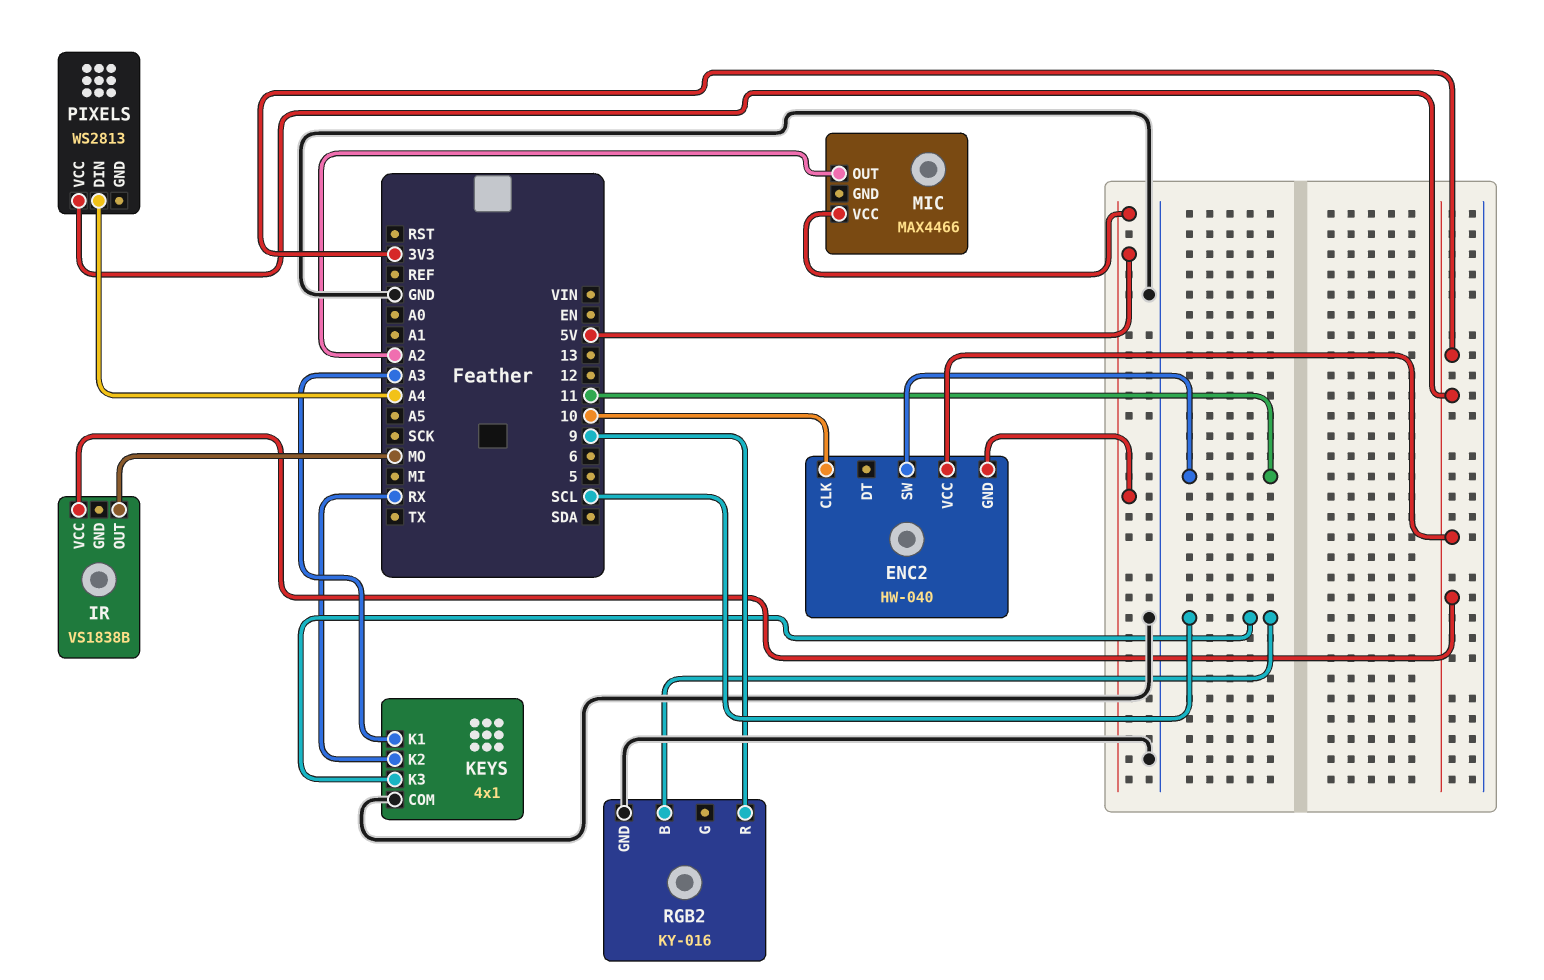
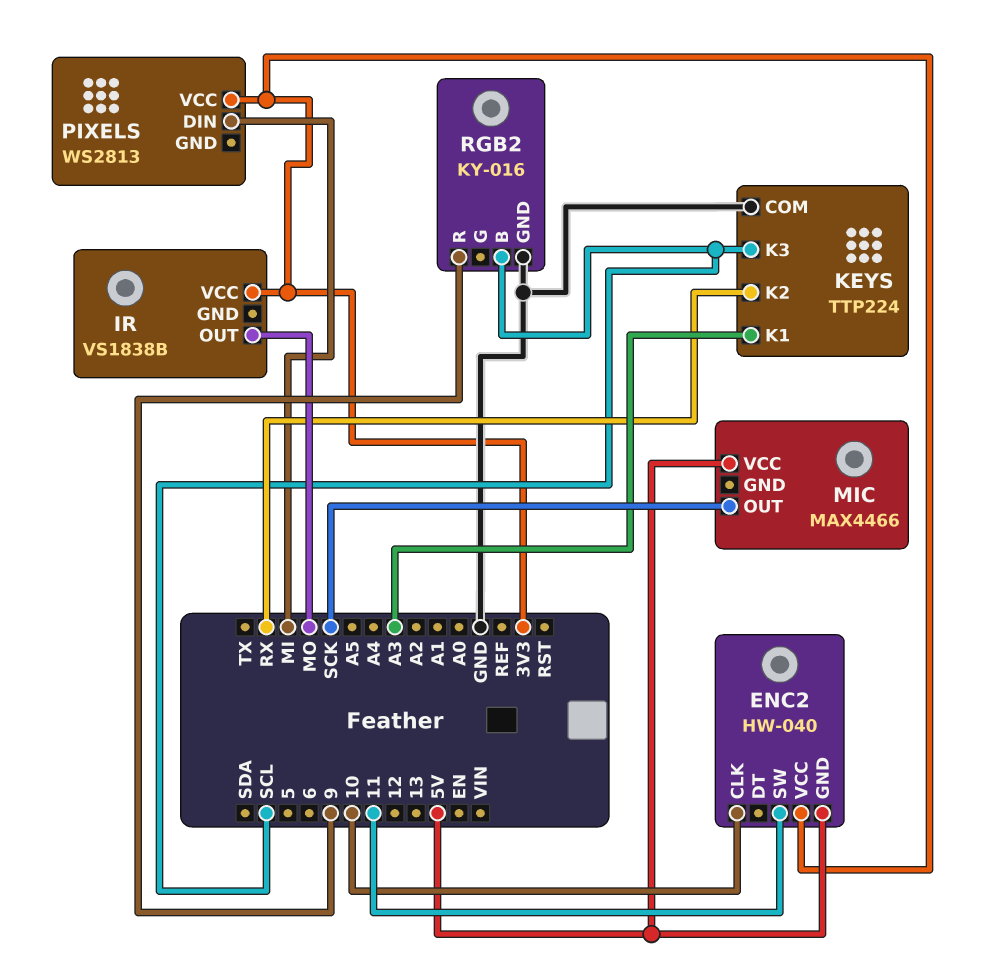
KEYS: 4x1 -> TTP224
MIC pin OUT: A2 -> SCK
PIXELS pin DIN: A4 -> MI

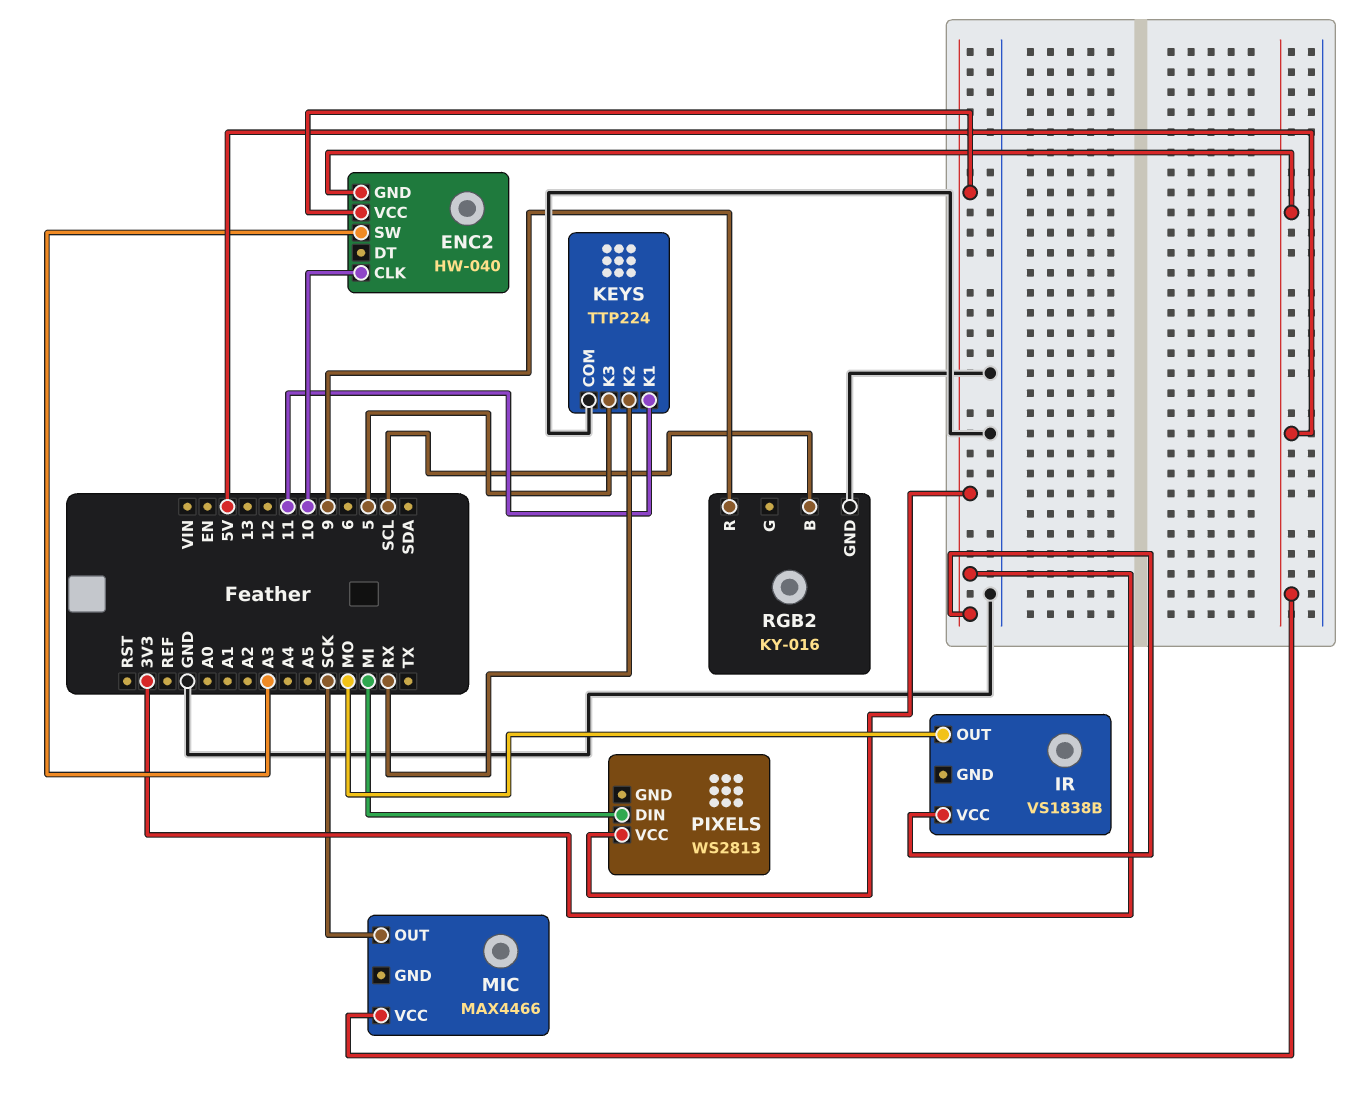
ENC2 pin SW: 11 -> A3
KEYS pin K1: A3 -> 11
KEYS pin K3: SCL -> 5

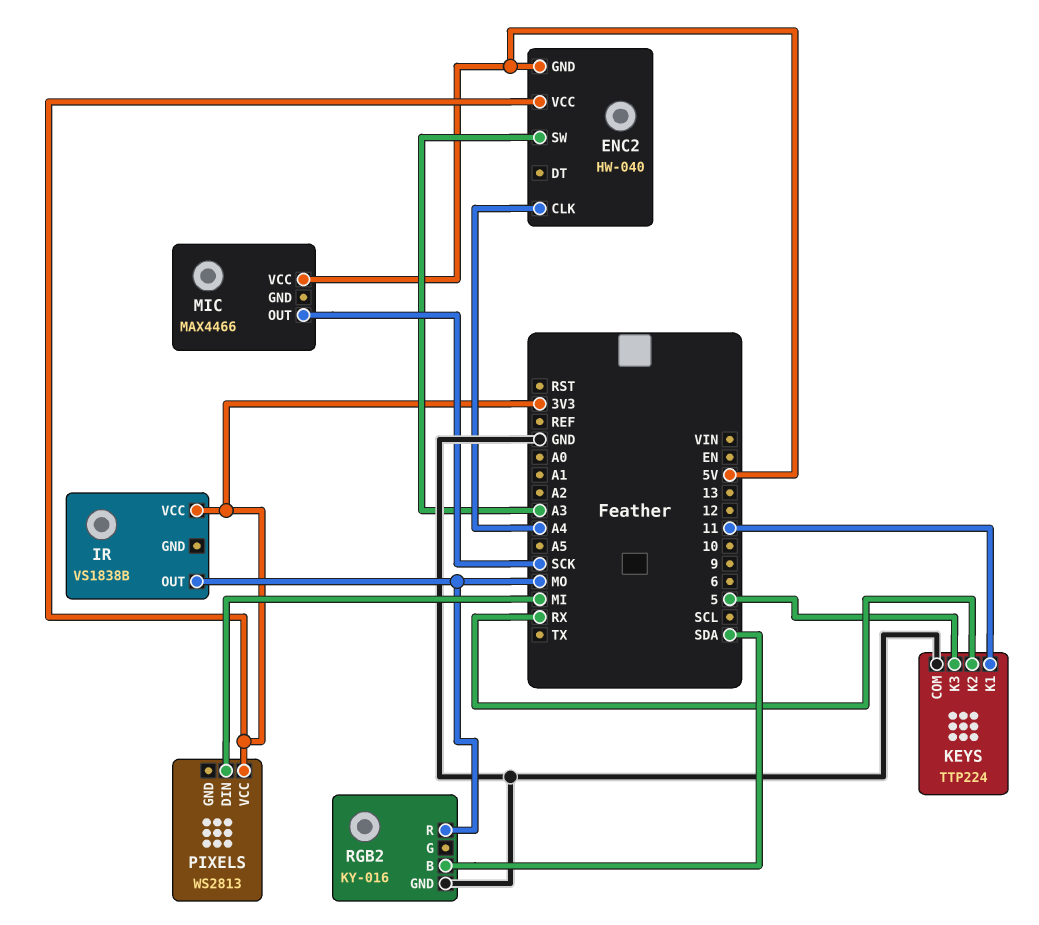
ENC2 pin CLK: 10 -> A4
RGB2 pin B: SCL -> SDA
RGB2 pin R: 9 -> MO

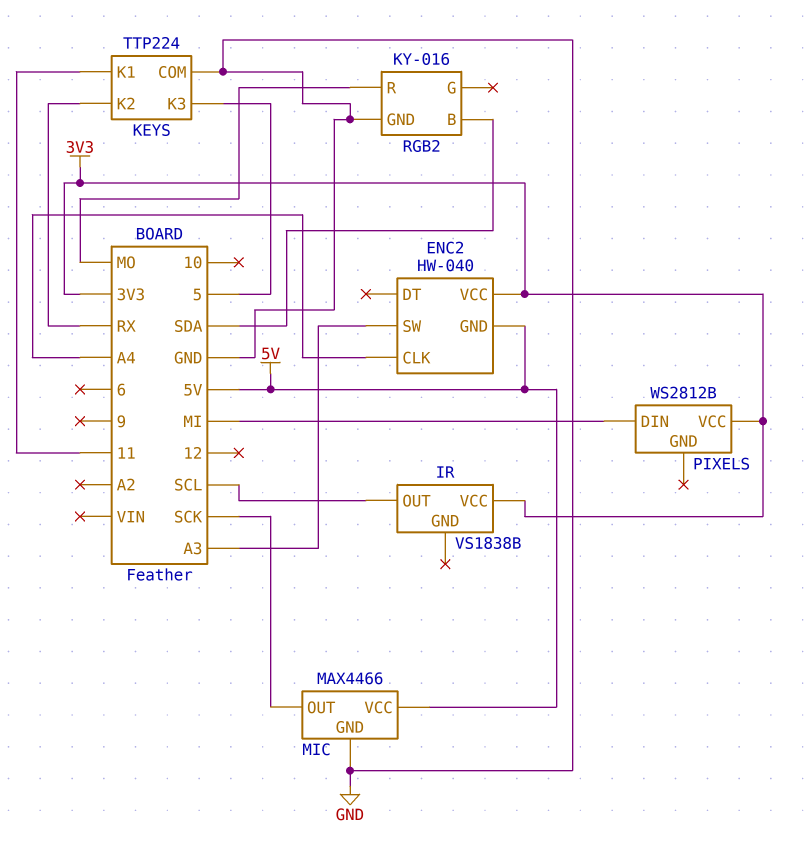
IR pin OUT: MO -> SCL
MIC pin GND: none -> GND
PIXELS: WS2813 -> WS2812B

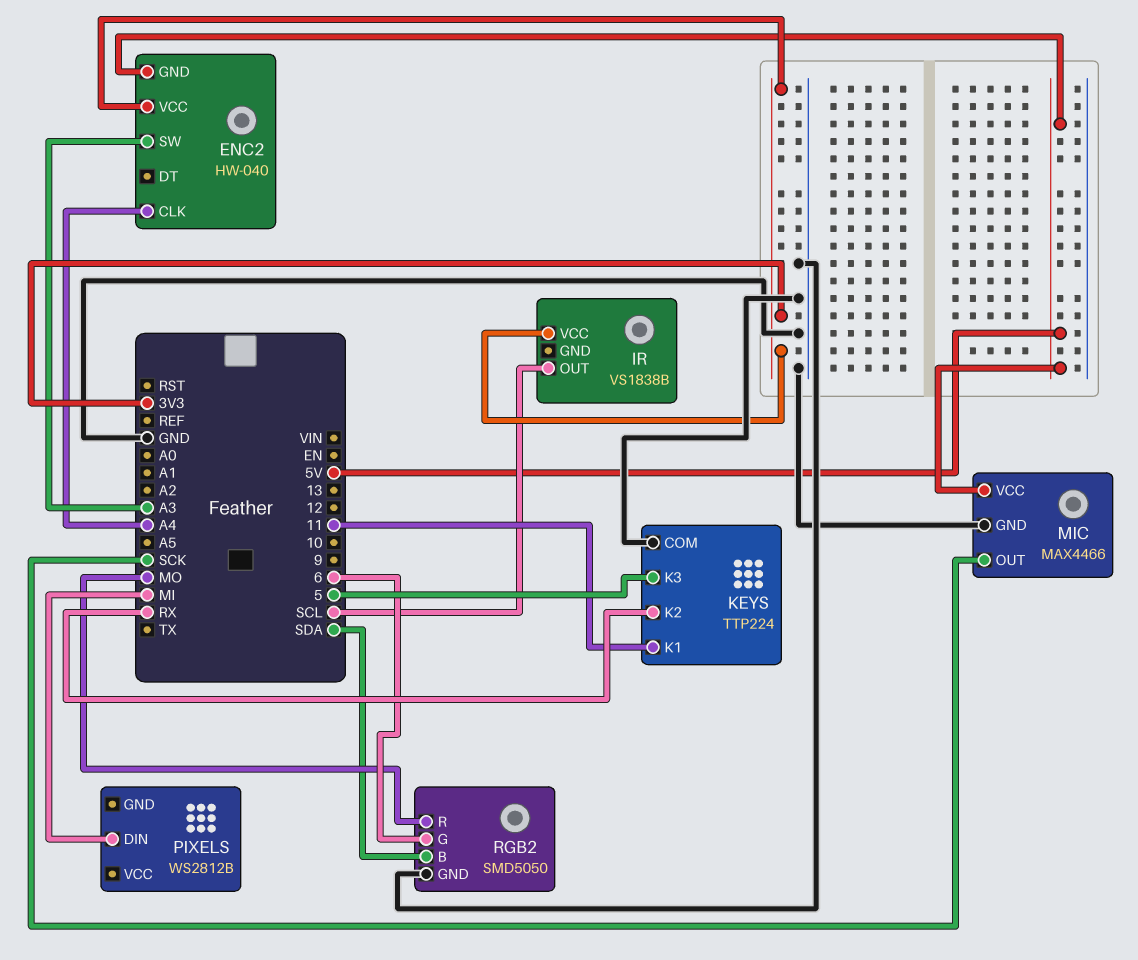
PIXELS pin VCC: 3V3 -> none
RGB2: KY-016 -> SMD5050
RGB2 pin G: none -> 6

